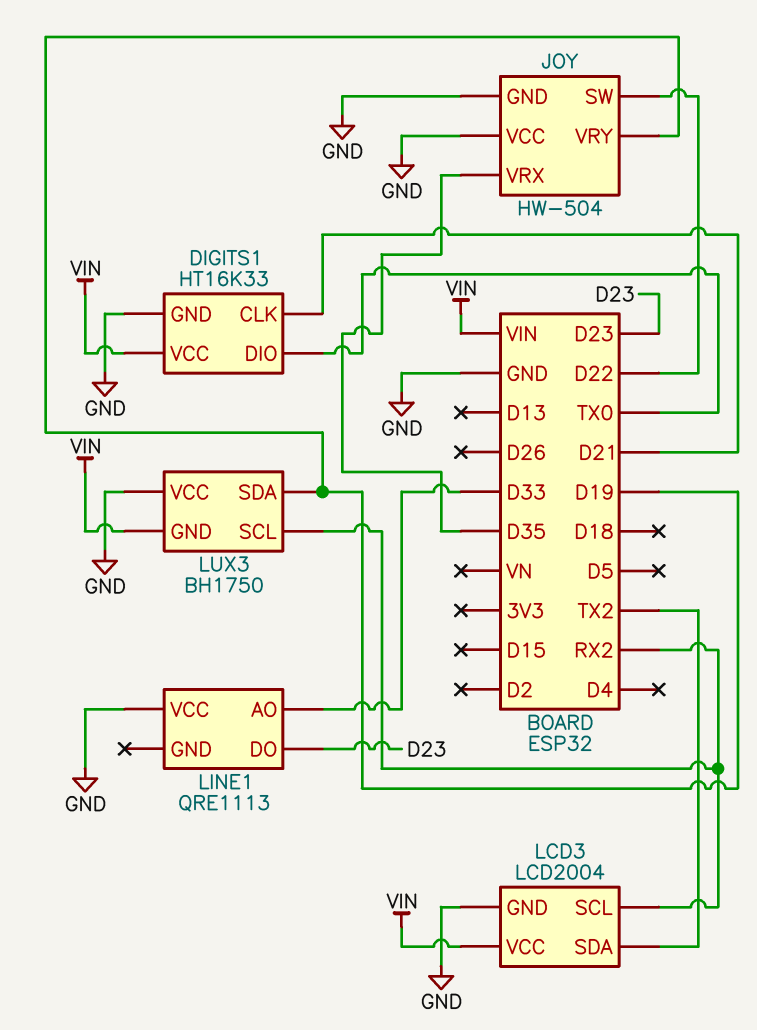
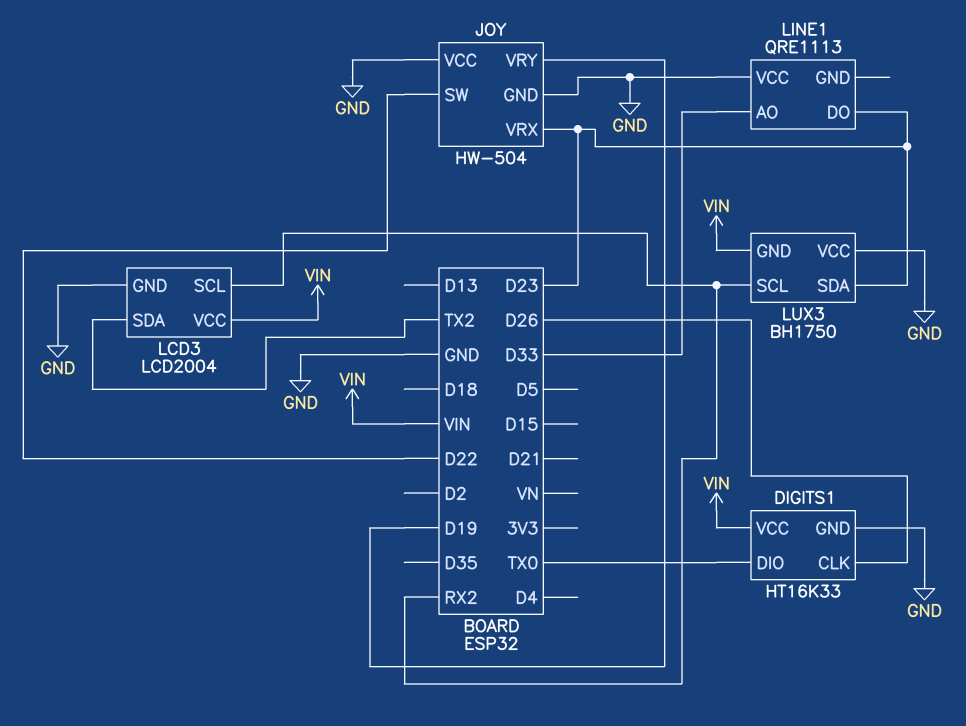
DIGITS1 pin CLK: D21 -> D26
JOY pin VRX: D35 -> D23
LUX3 pin SDA: D19 -> D23

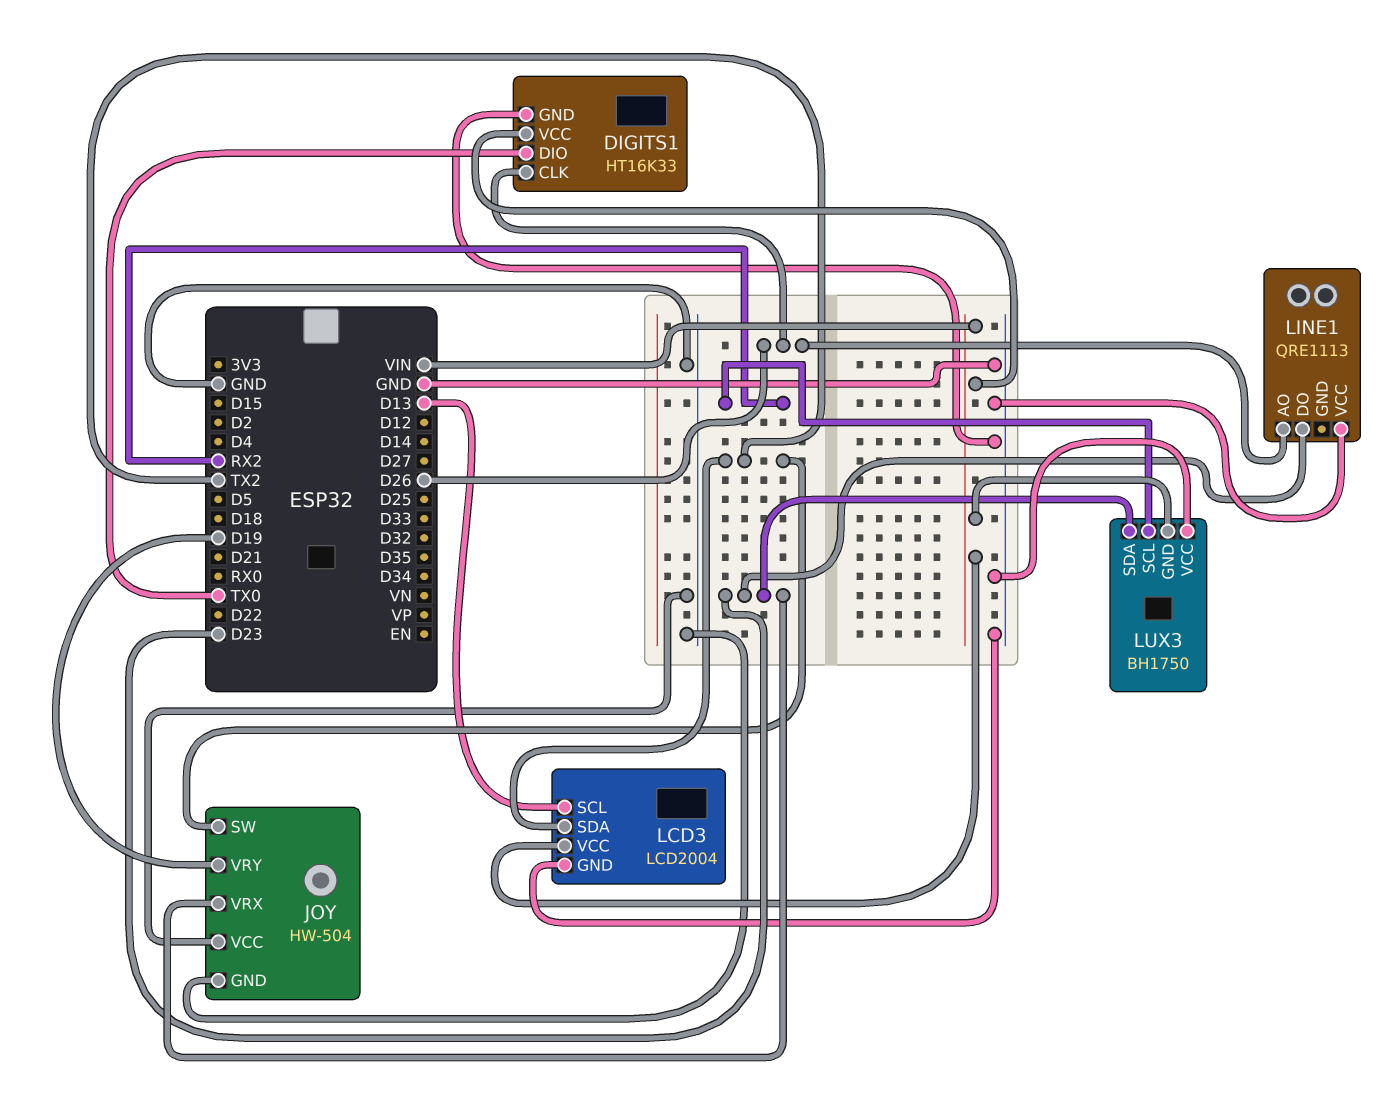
JOY pin SW: D22 -> TX2
LCD3 pin SCL: RX2 -> D13
LINE1 pin AO: D33 -> D26

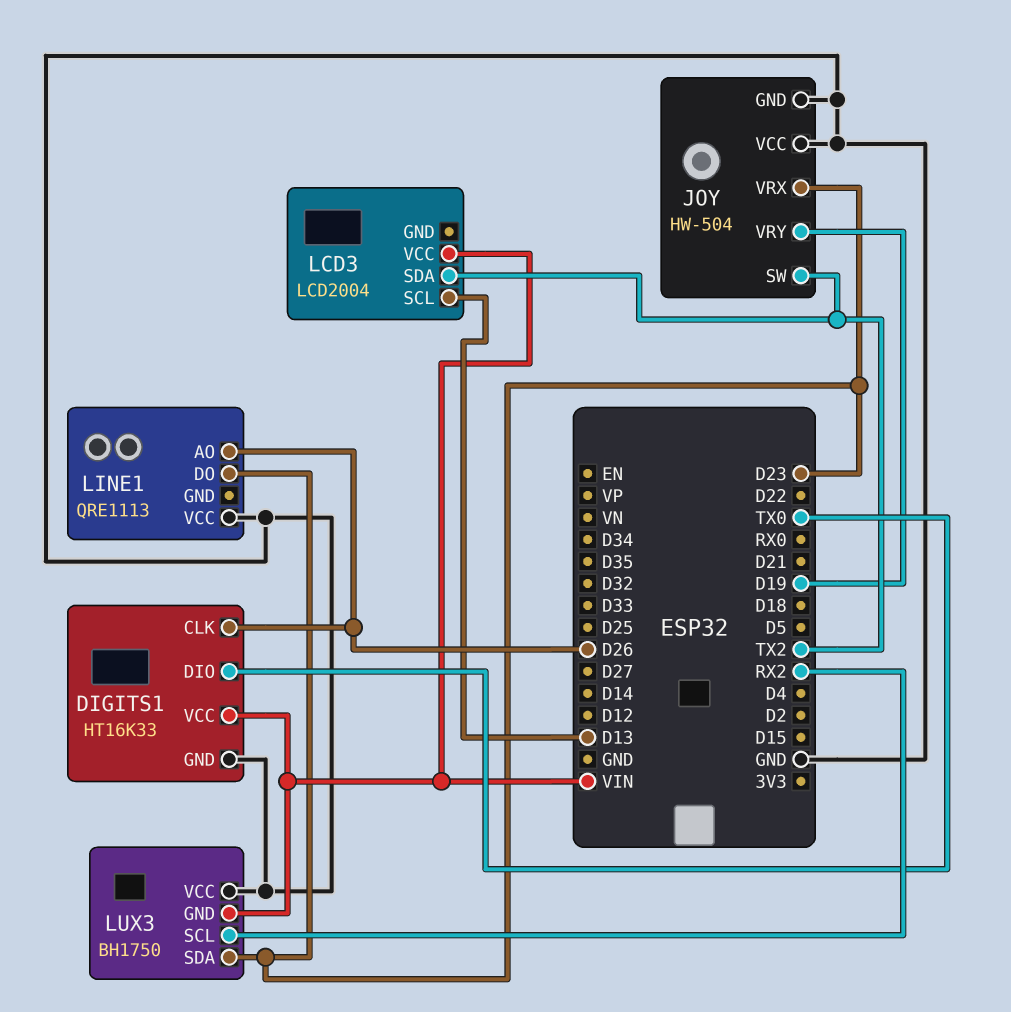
LCD3 pin GND: GND -> none

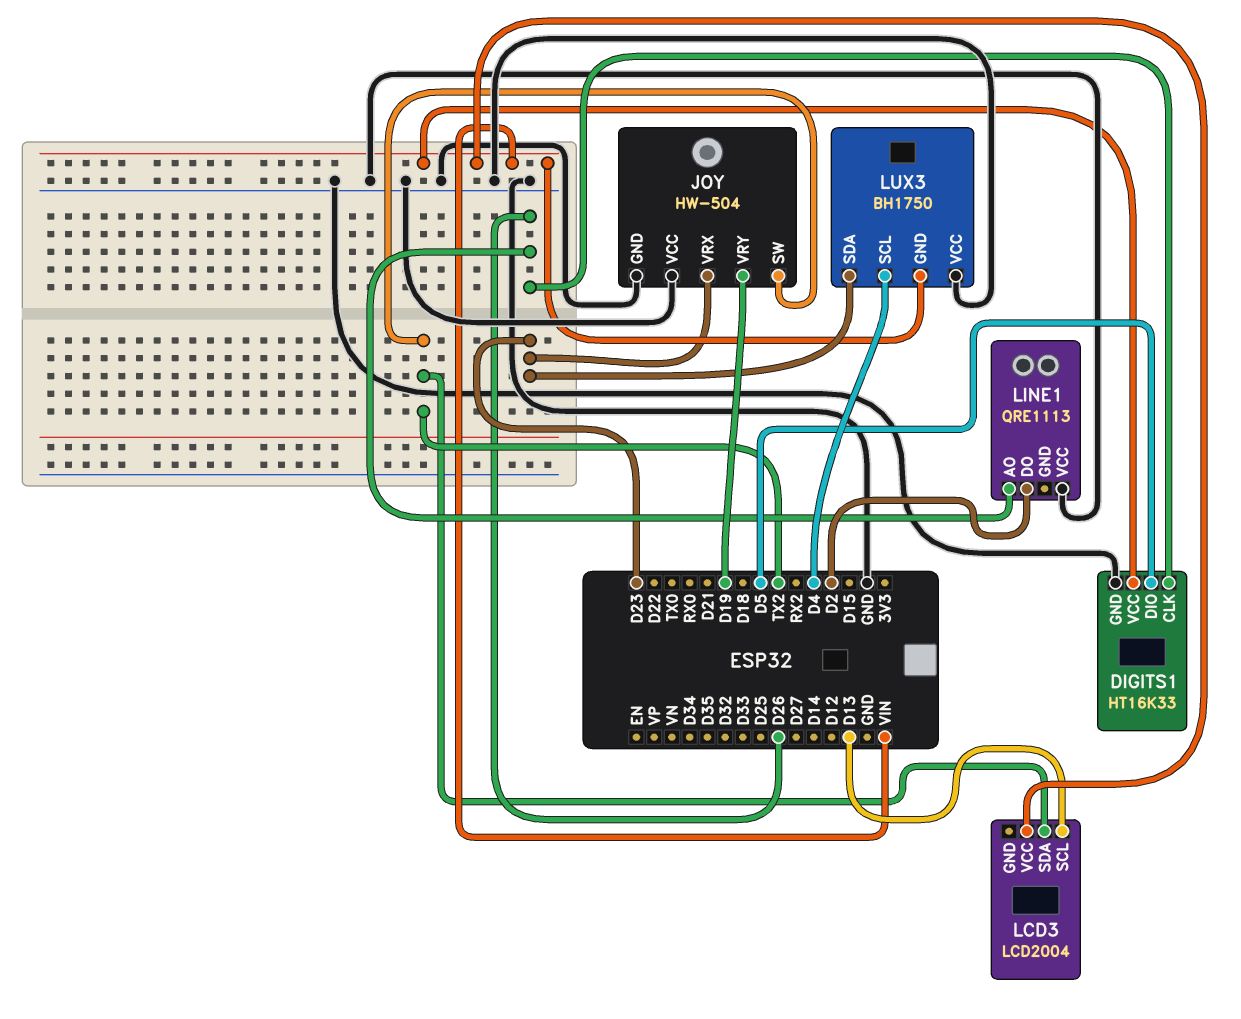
DIGITS1 pin DIO: TX0 -> D5
LINE1 pin DO: D23 -> D2
LUX3 pin SCL: RX2 -> D4

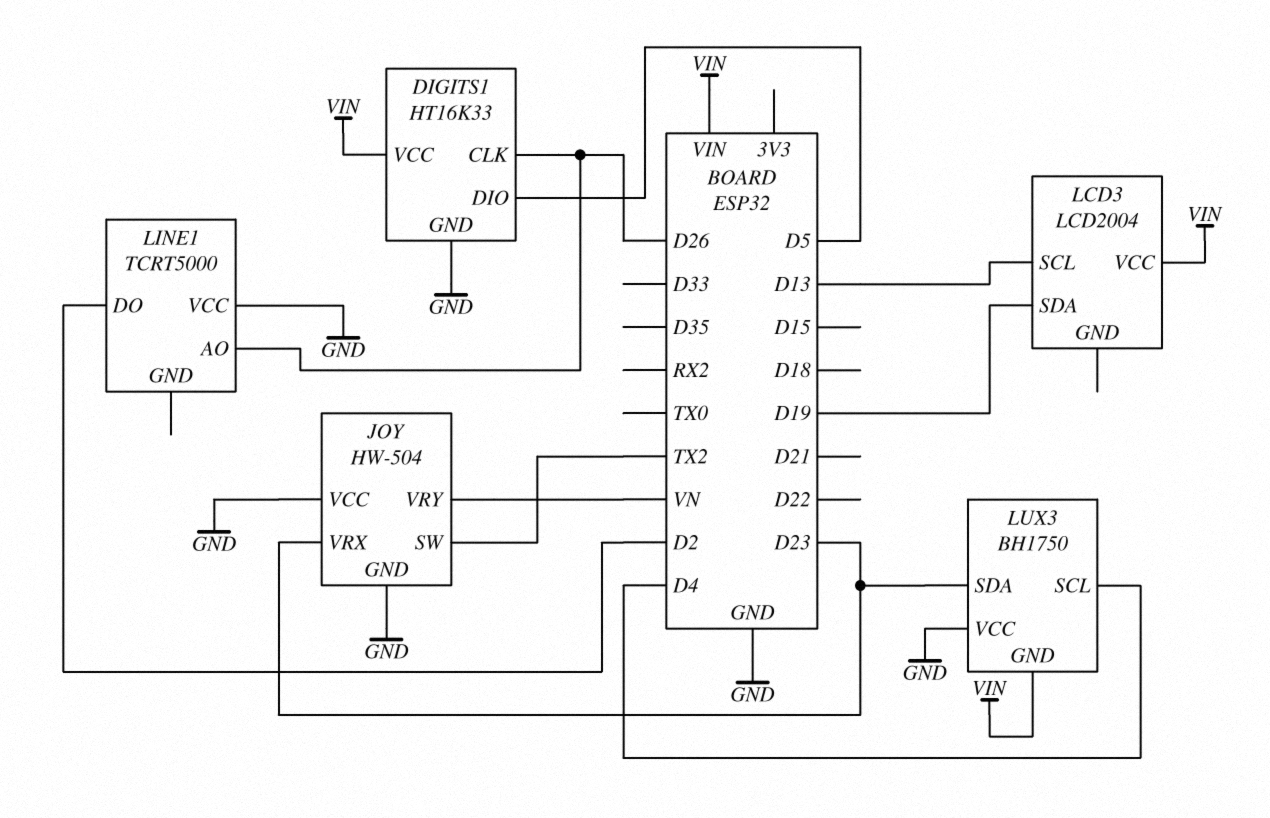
JOY pin VRY: D19 -> VN
LCD3 pin SDA: TX2 -> D19
LINE1: QRE1113 -> TCRT5000

